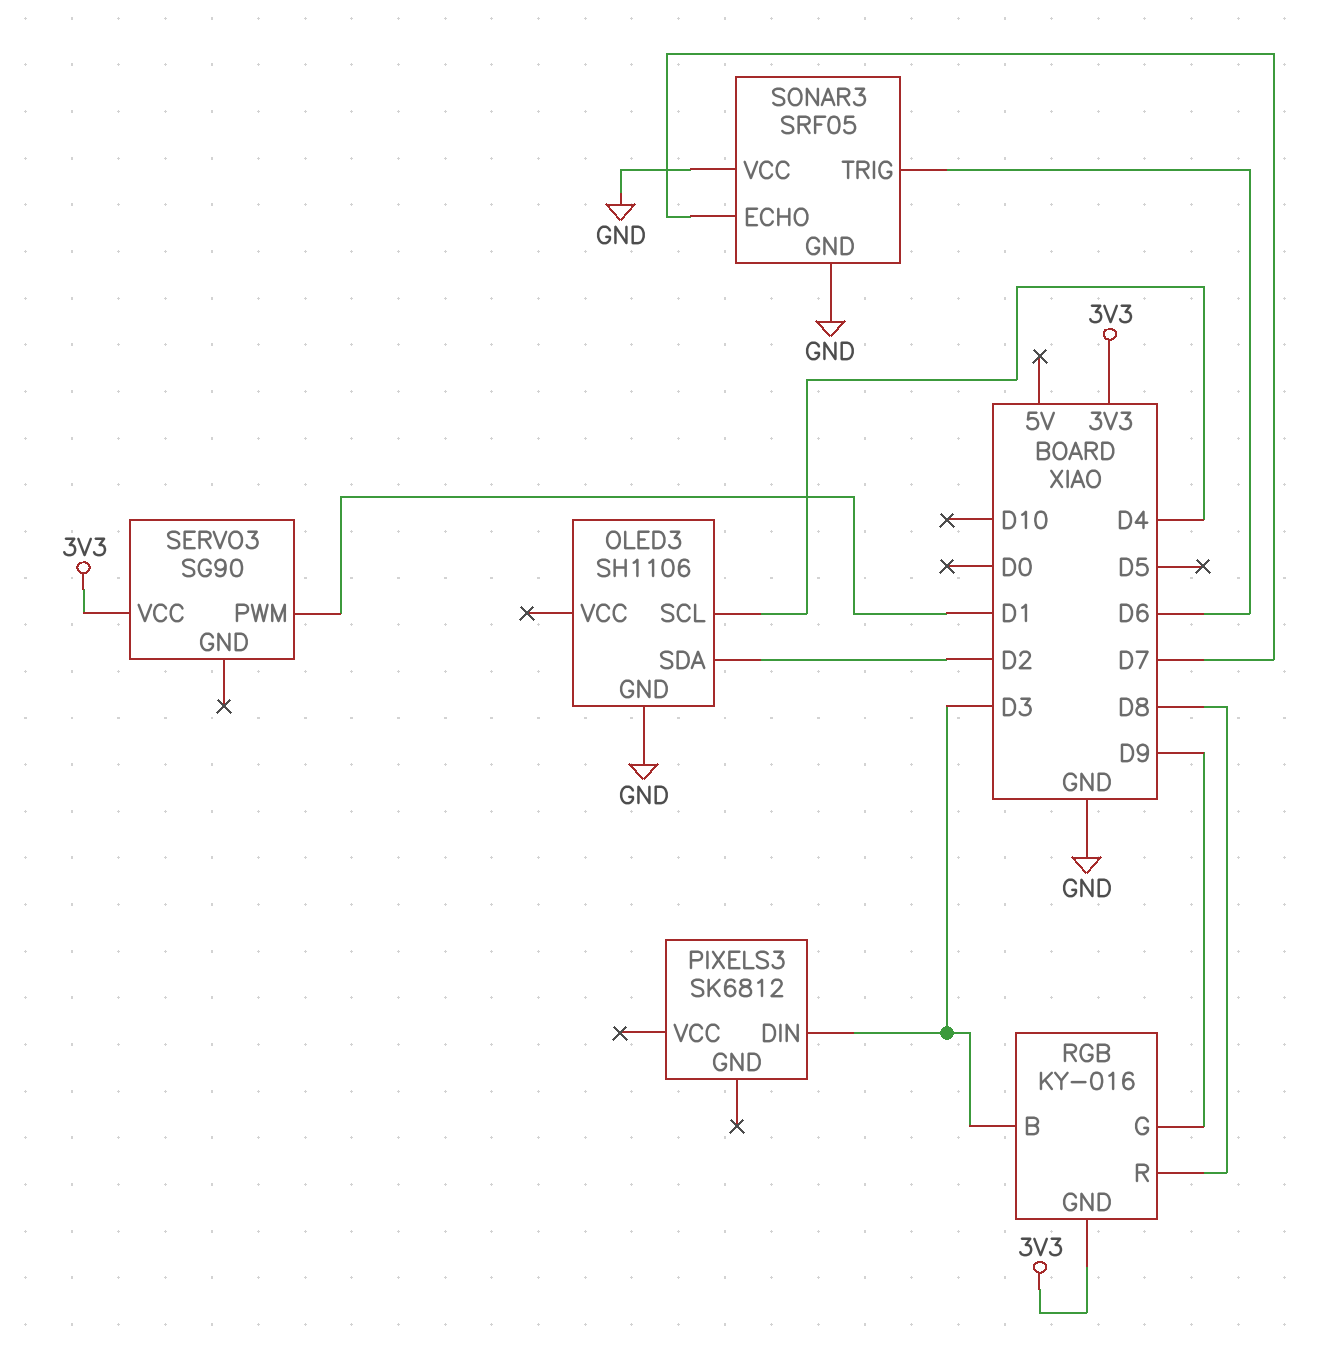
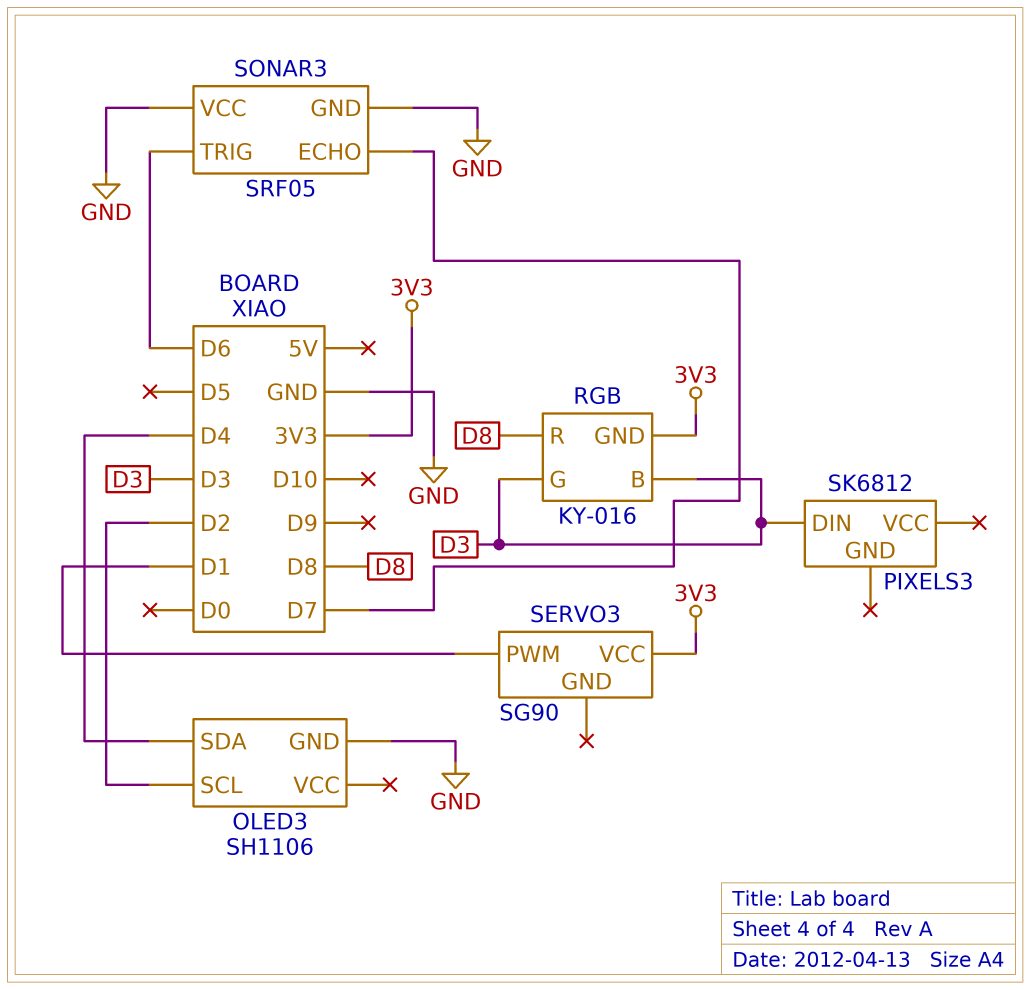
OLED3 pin SCL: D4 -> D2
OLED3 pin SDA: D2 -> D4
RGB pin G: D9 -> D3

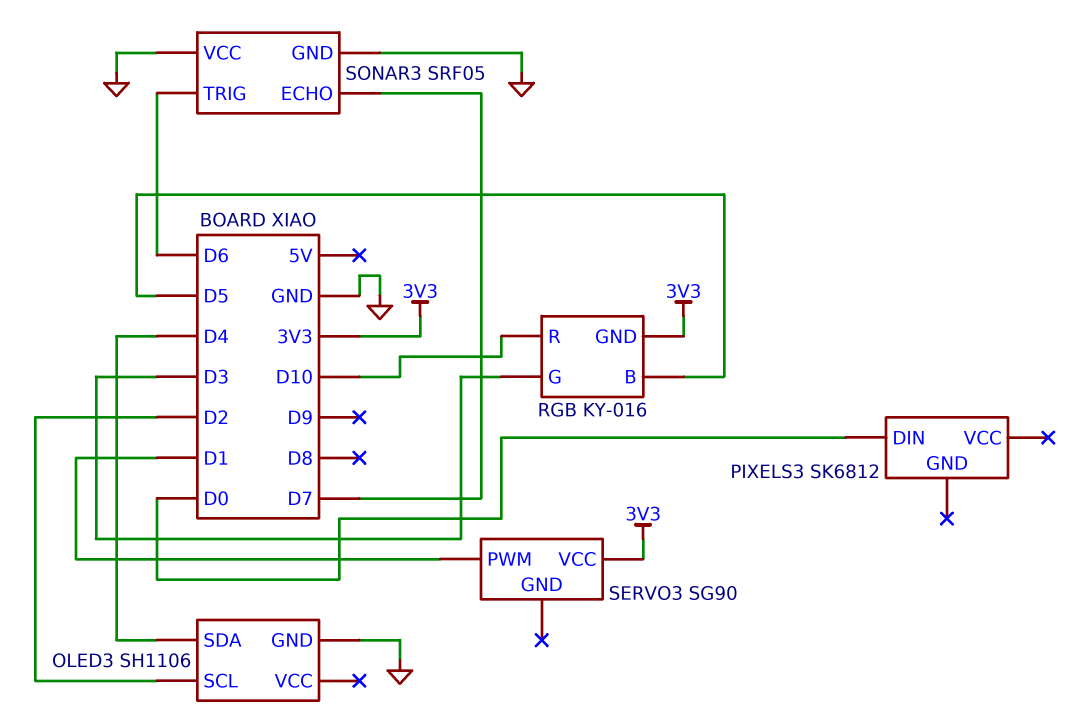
PIXELS3 pin DIN: D3 -> D0
RGB pin B: D3 -> D5
RGB pin R: D8 -> D10

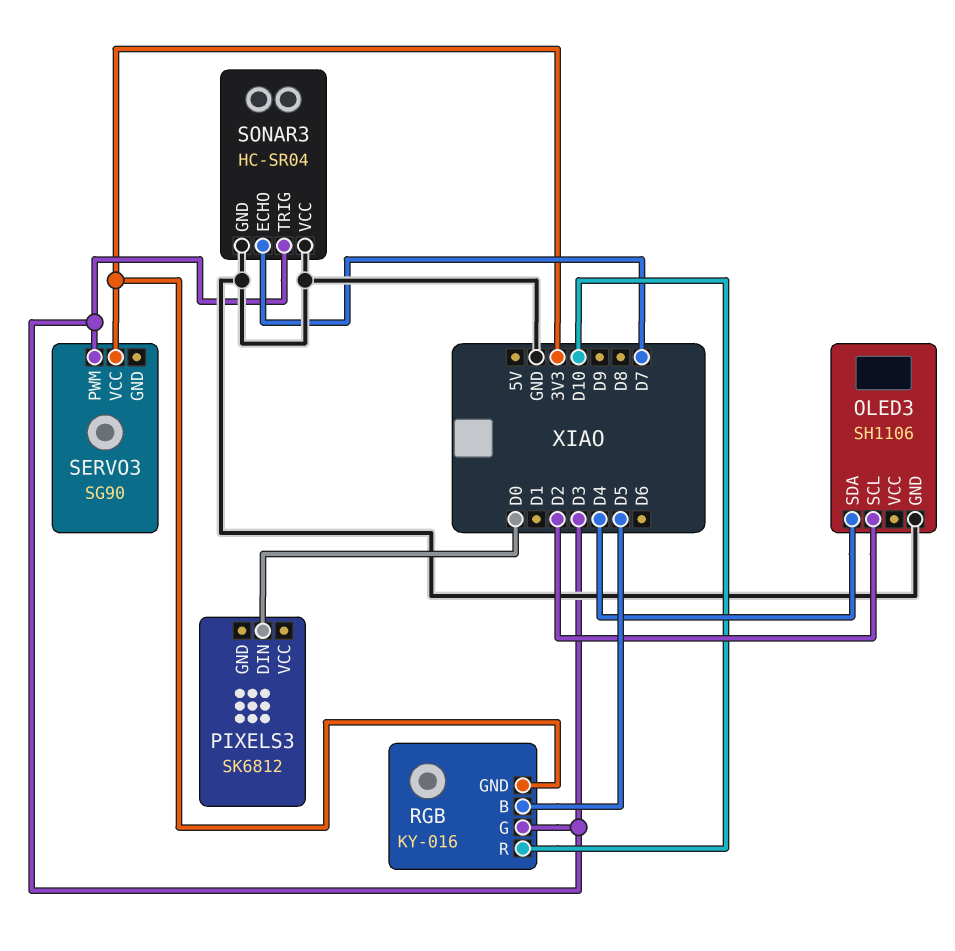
SERVO3 pin PWM: D1 -> D3
SONAR3: SRF05 -> HC-SR04
SONAR3 pin TRIG: D6 -> D3

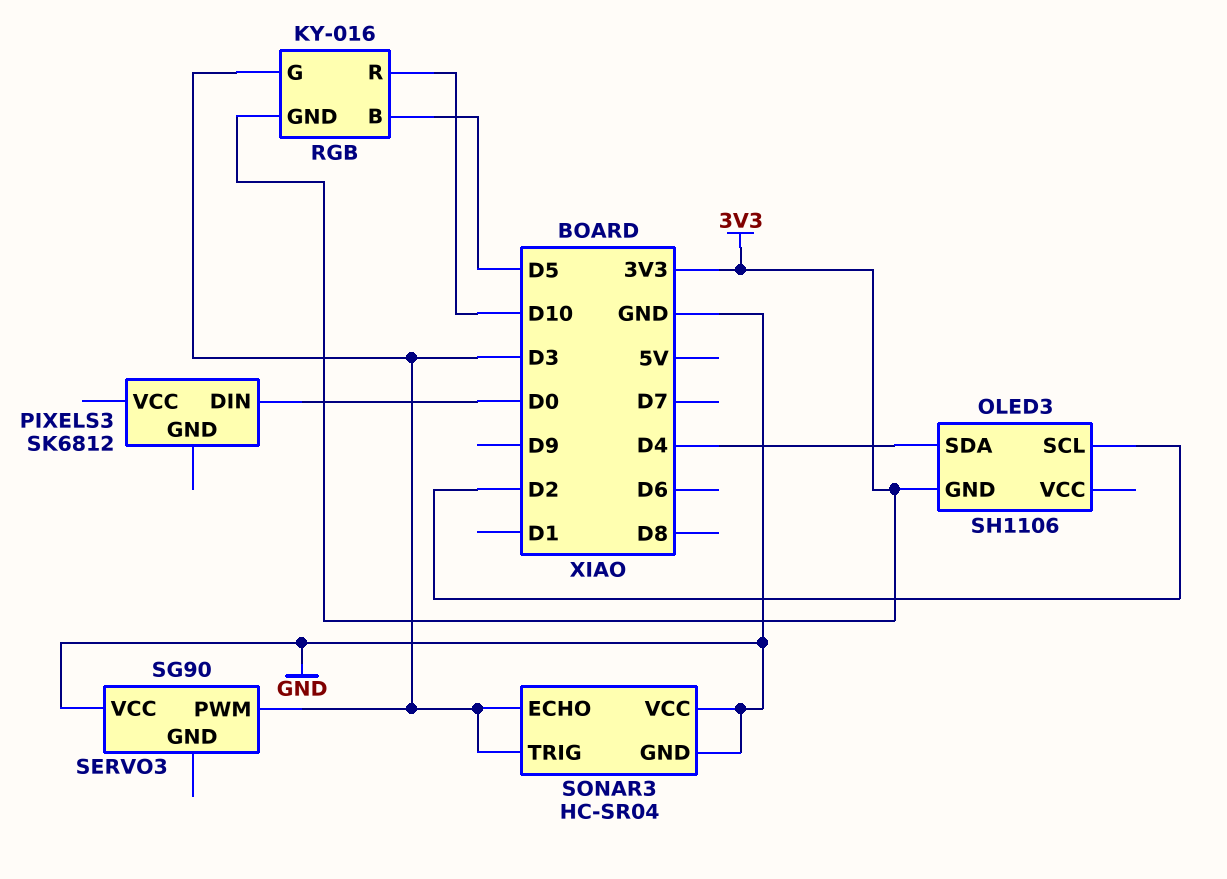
OLED3 pin GND: GND -> 3V3
SERVO3 pin VCC: 3V3 -> GND
SONAR3 pin ECHO: D7 -> D3

